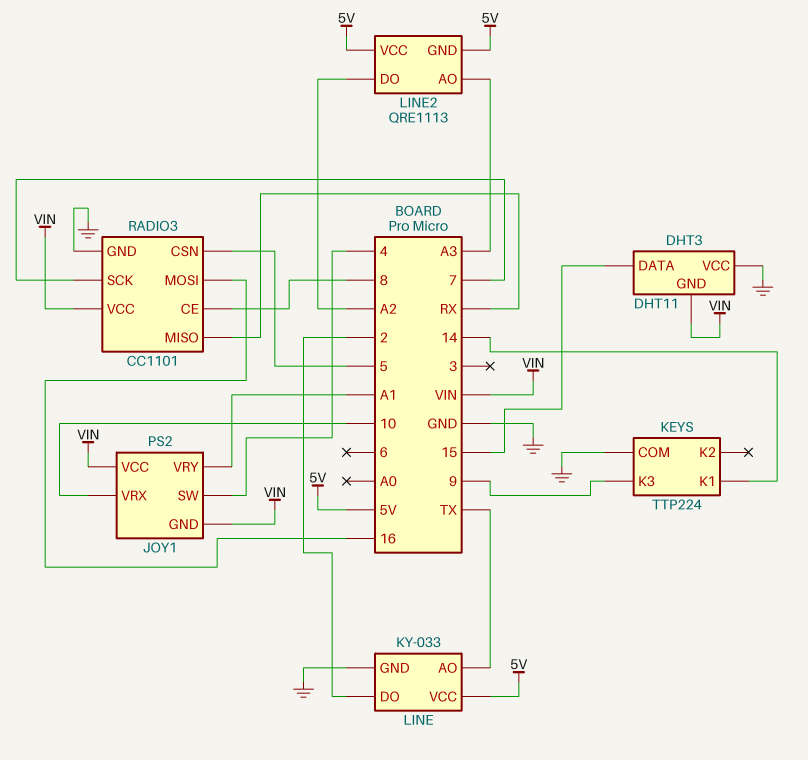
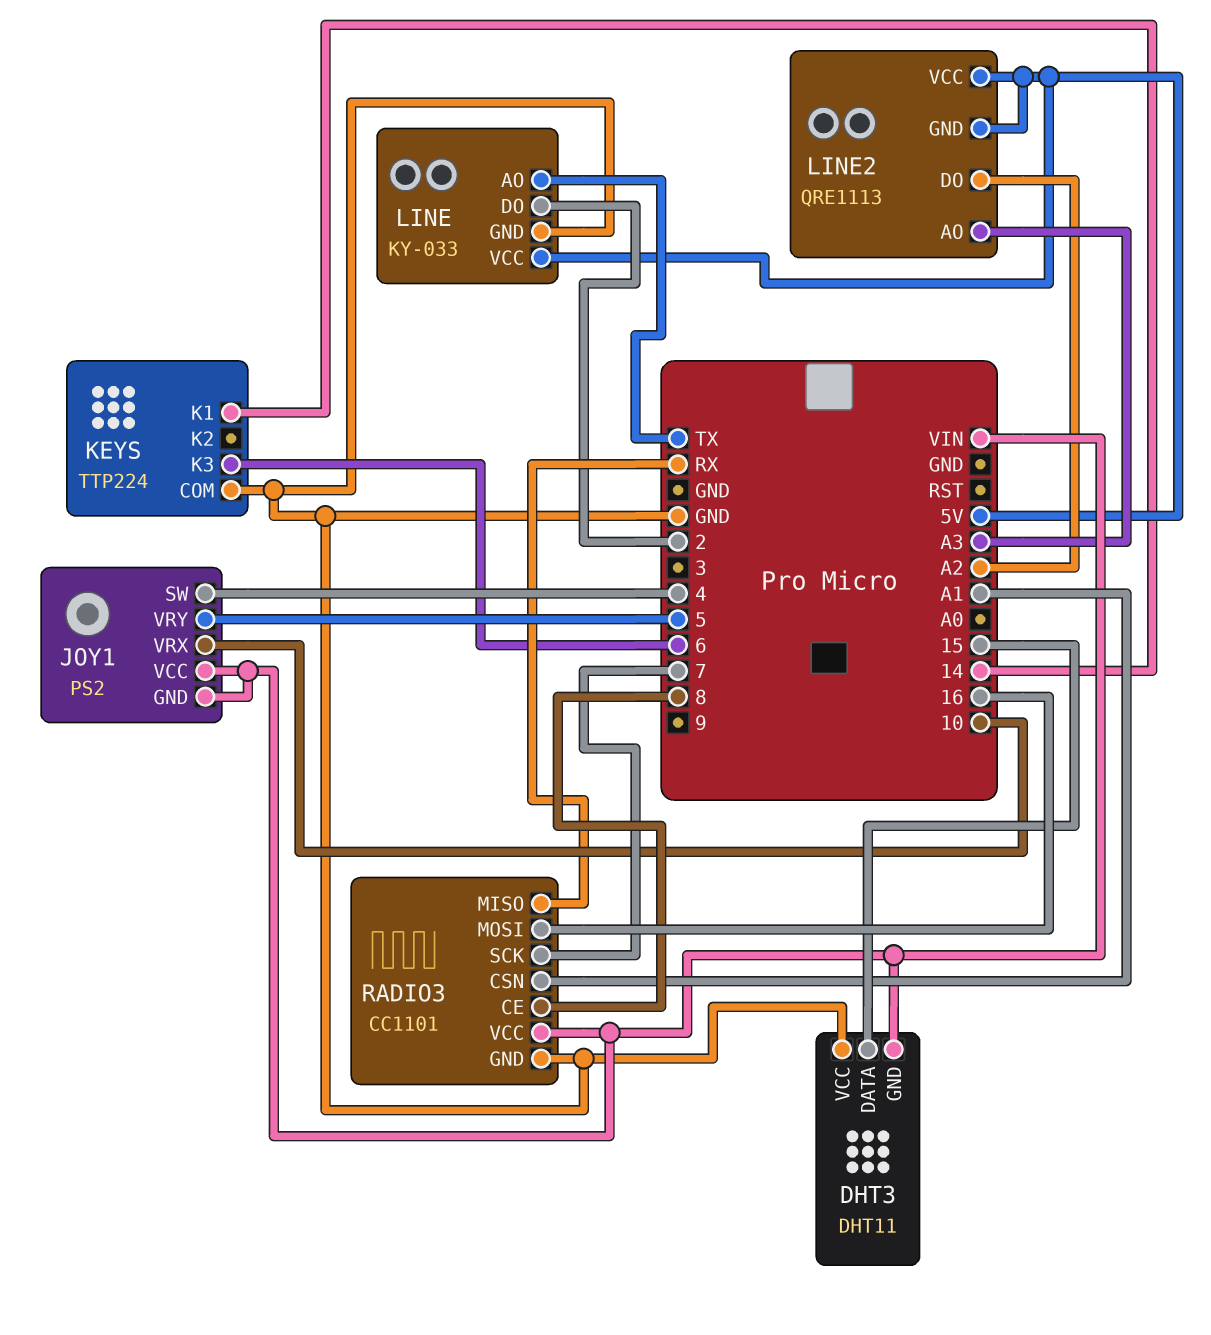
JOY1 pin VRY: A1 -> 5
KEYS pin K3: 9 -> 6
RADIO3 pin CSN: 5 -> A1

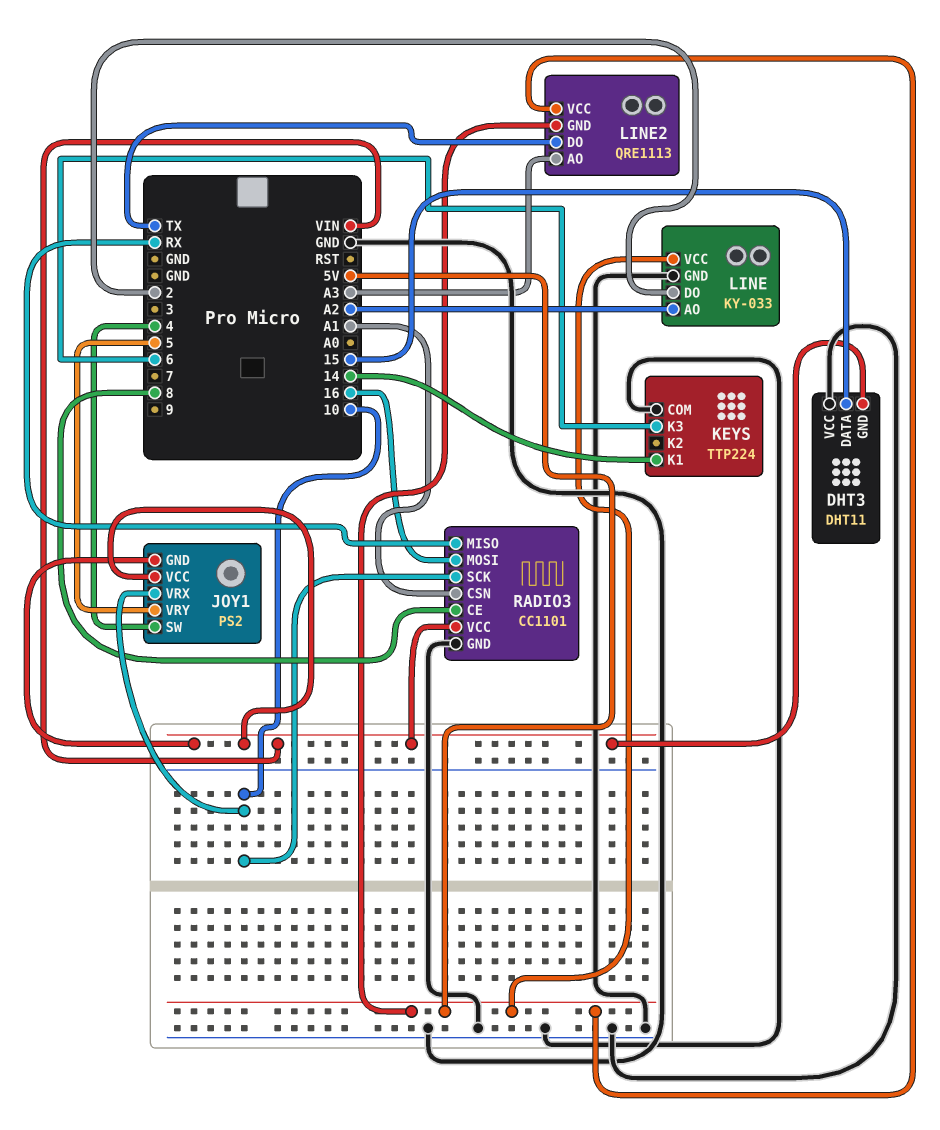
LINE pin AO: TX -> A2
LINE2 pin DO: A2 -> TX
RADIO3 pin SCK: 7 -> 10

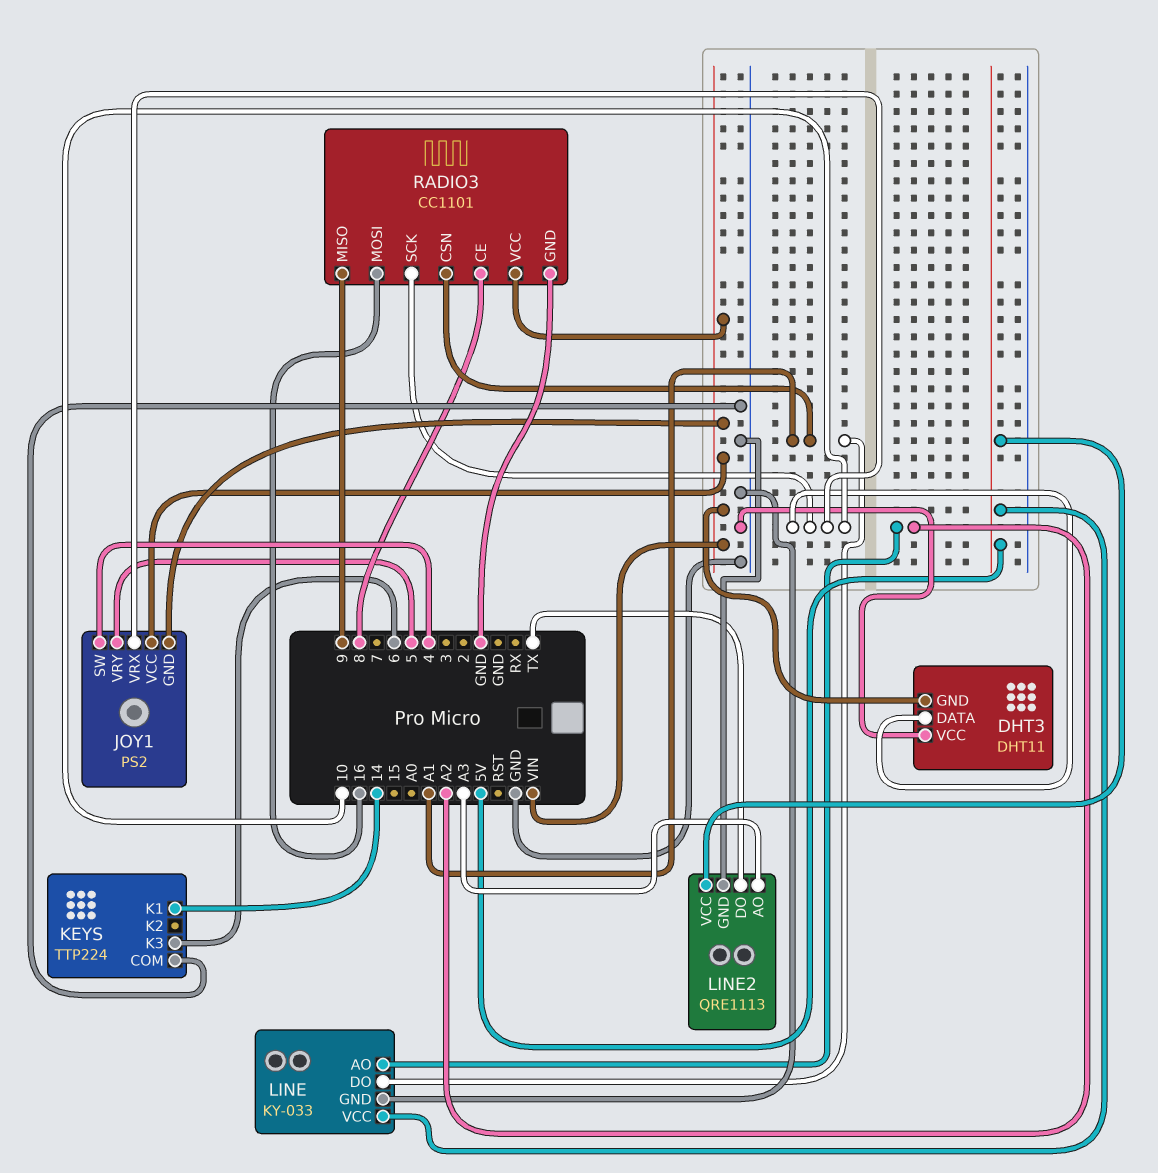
DHT3 pin DATA: 15 -> 10
LINE pin DO: 2 -> A1
LINE2 pin GND: 5V -> GND
RADIO3 pin MISO: RX -> 9

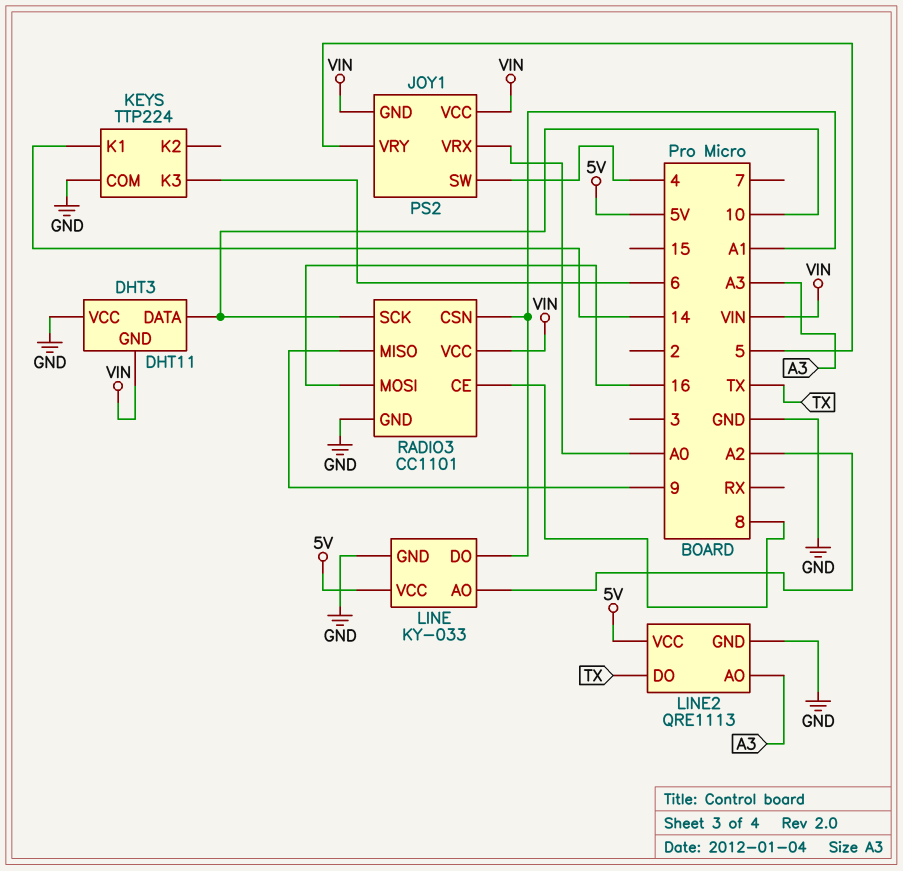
JOY1 pin VRX: 10 -> A0

